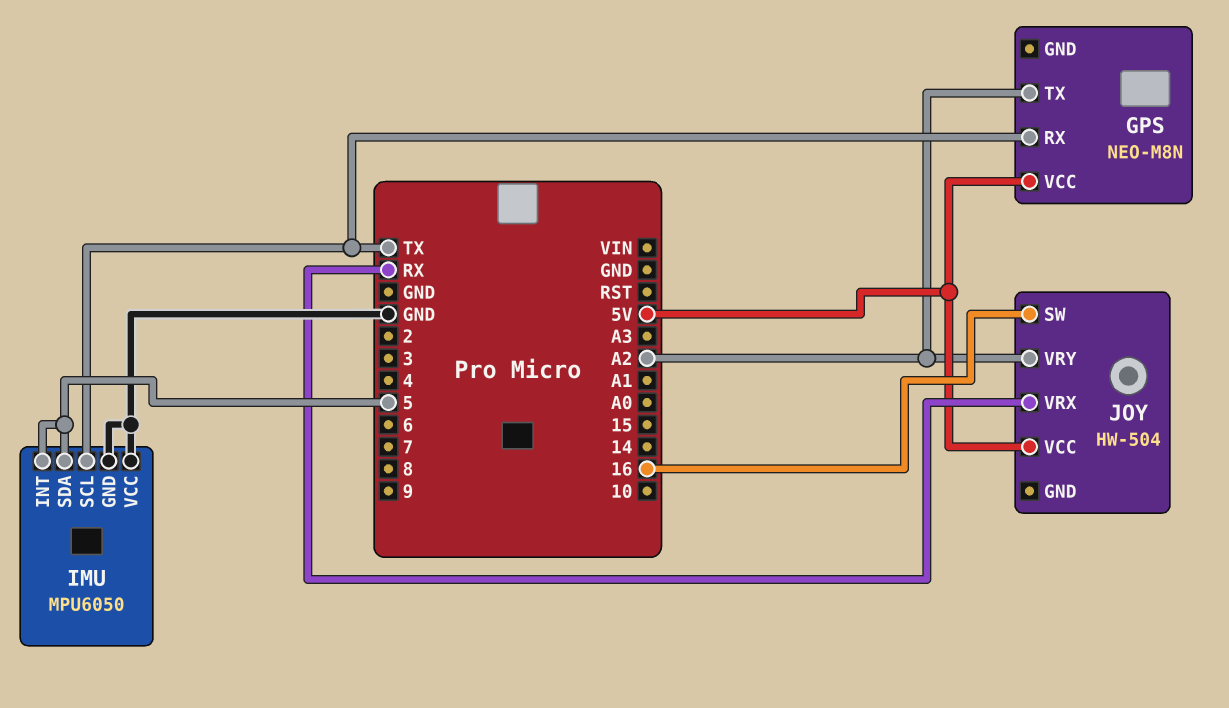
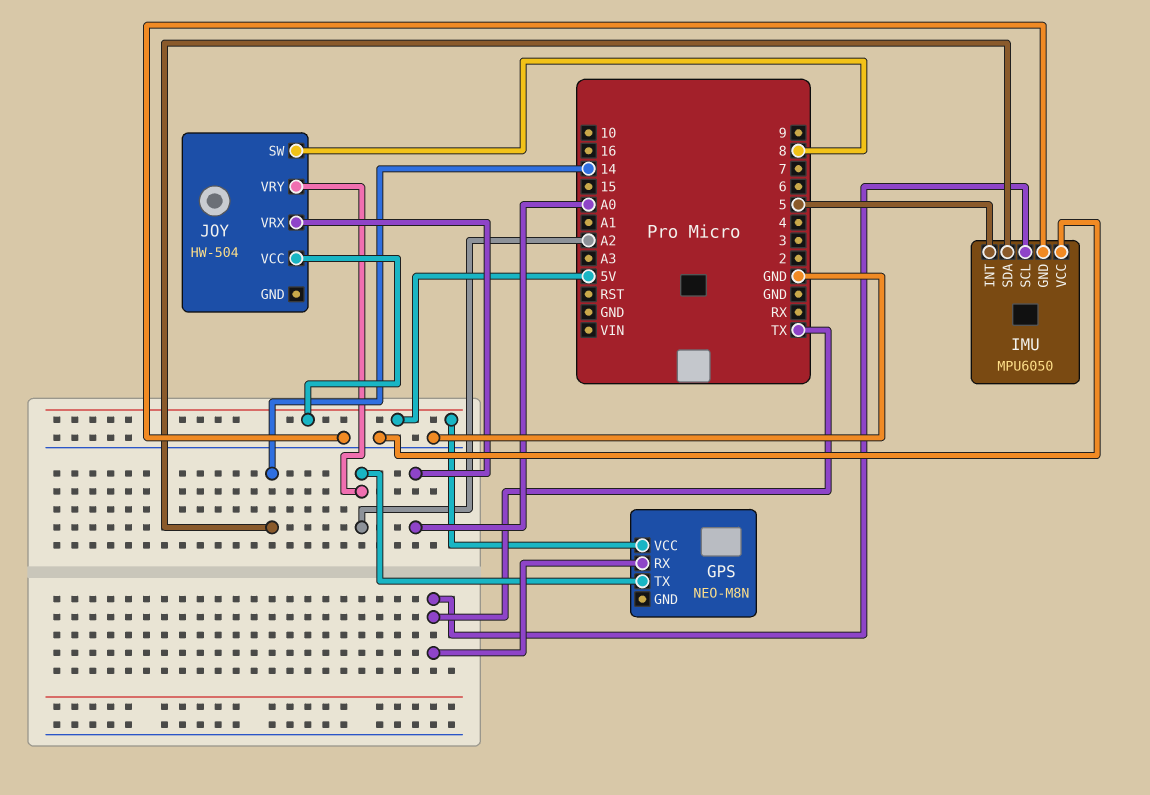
IMU pin SDA: 5 -> 14
JOY pin SW: 16 -> 8
JOY pin VRX: RX -> A0

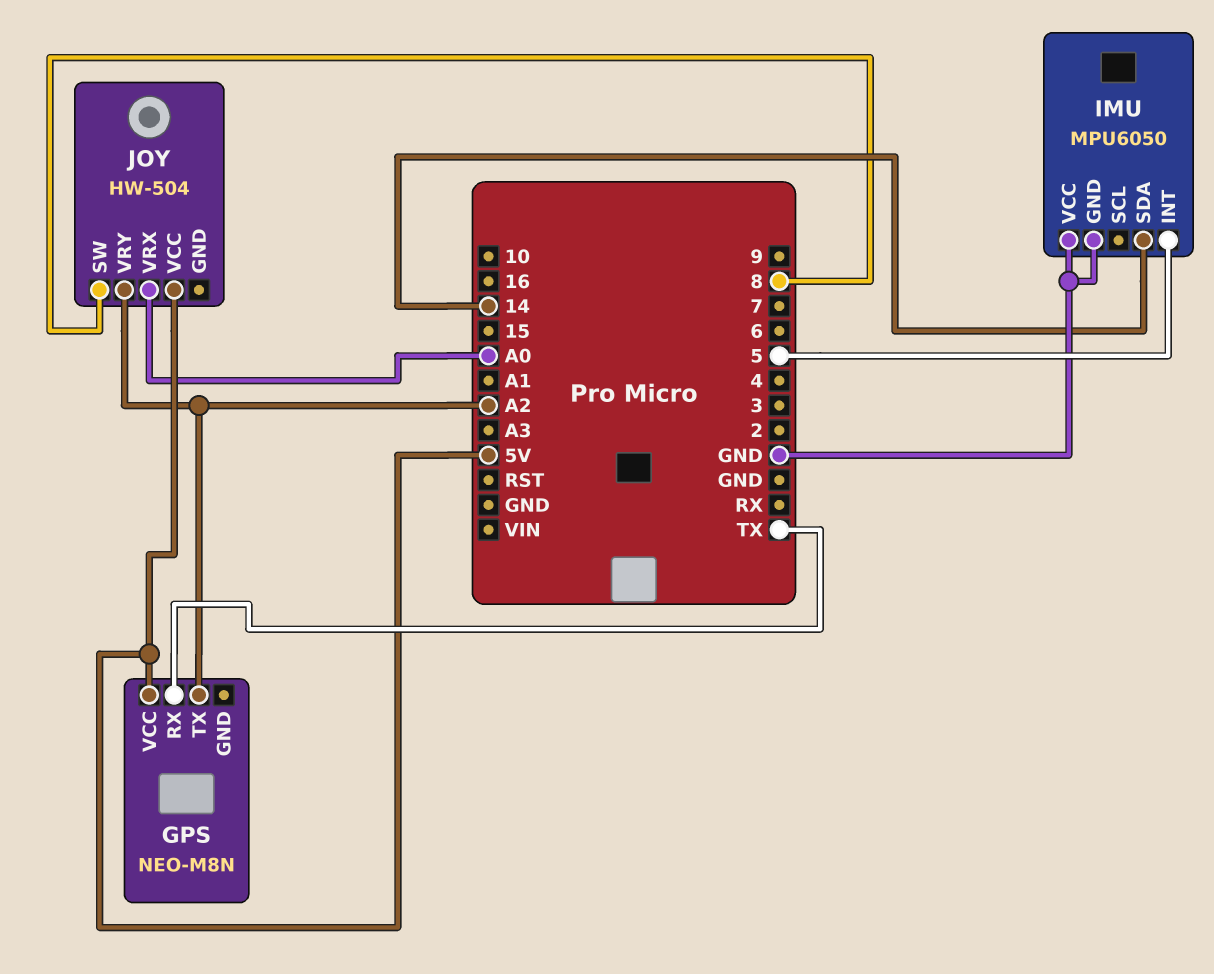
IMU pin SCL: TX -> none

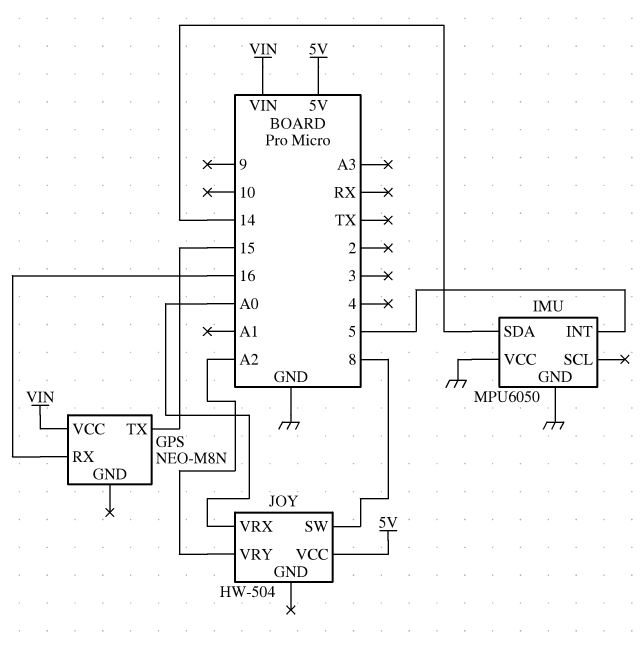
GPS pin RX: TX -> 16
GPS pin TX: A2 -> 15
GPS pin VCC: 5V -> VIN

